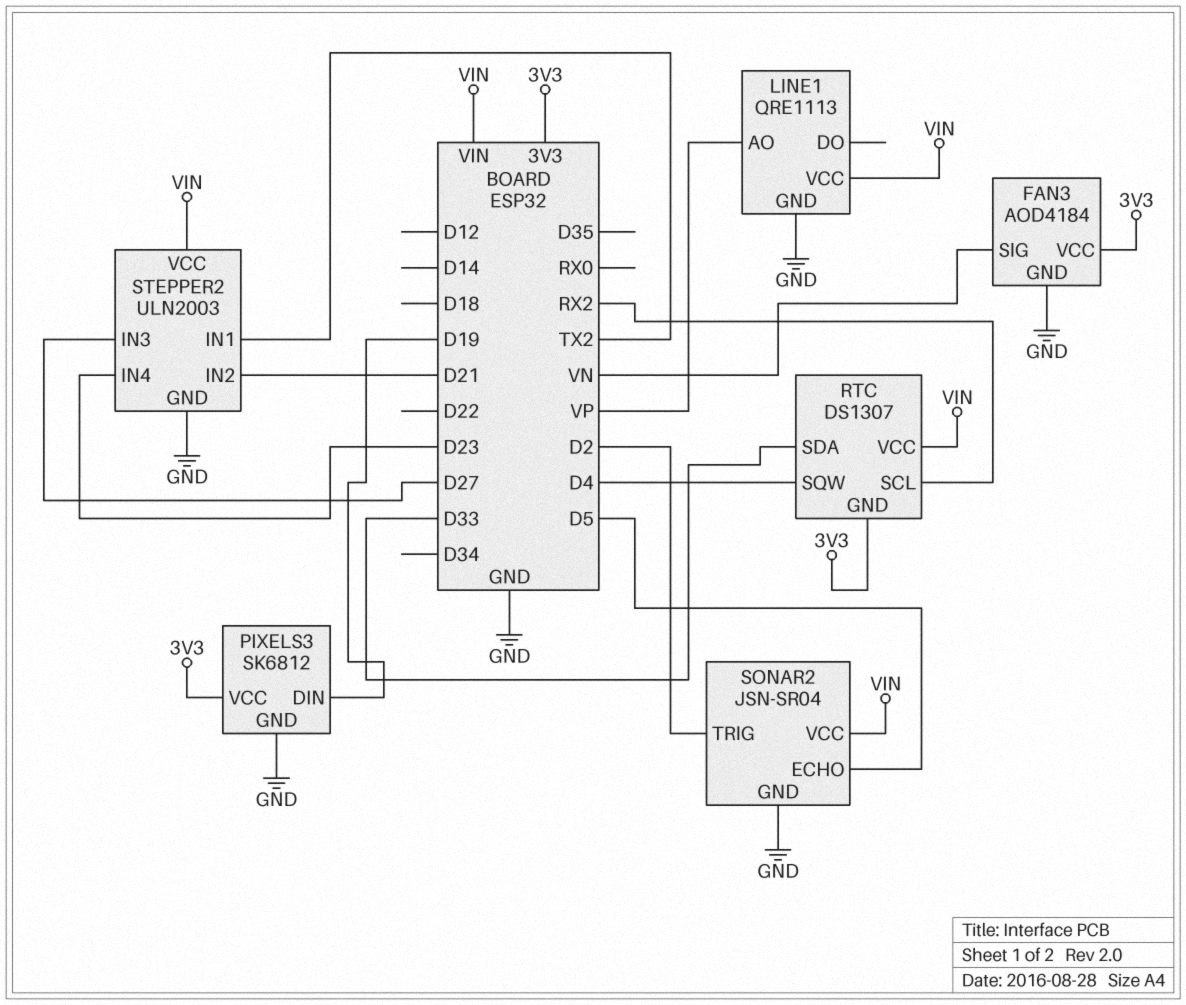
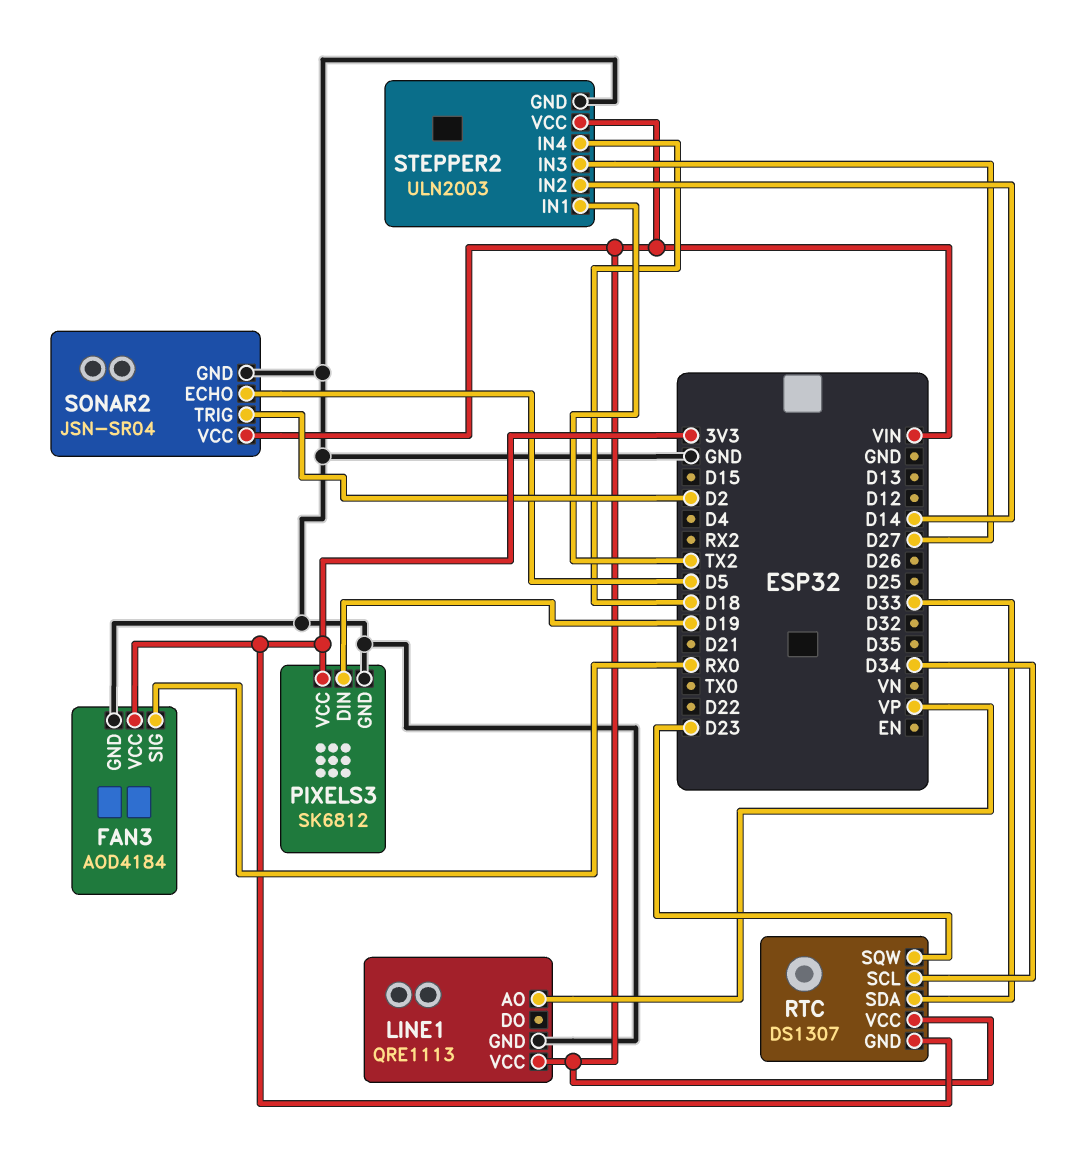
FAN3 pin SIG: VN -> RX0
RTC pin SCL: RX2 -> D34
RTC pin SQW: D4 -> D23
STEPPER2 pin IN2: D21 -> D14
STEPPER2 pin IN4: D23 -> D18

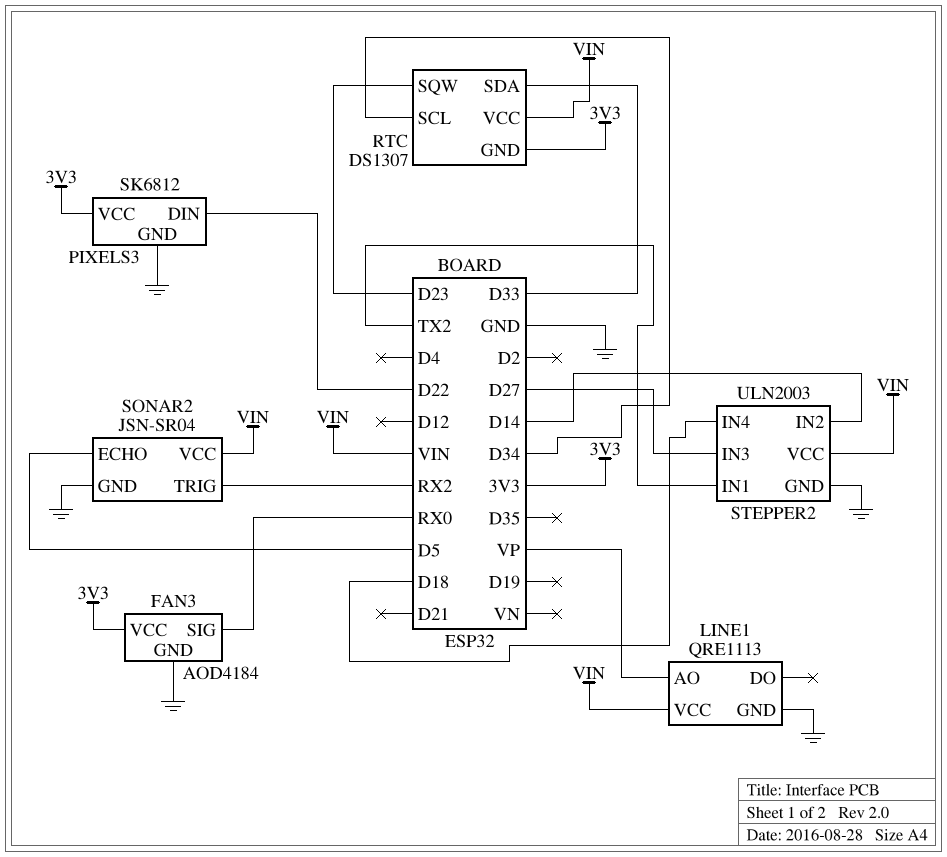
PIXELS3 pin DIN: D19 -> D22
SONAR2 pin TRIG: D2 -> RX2

